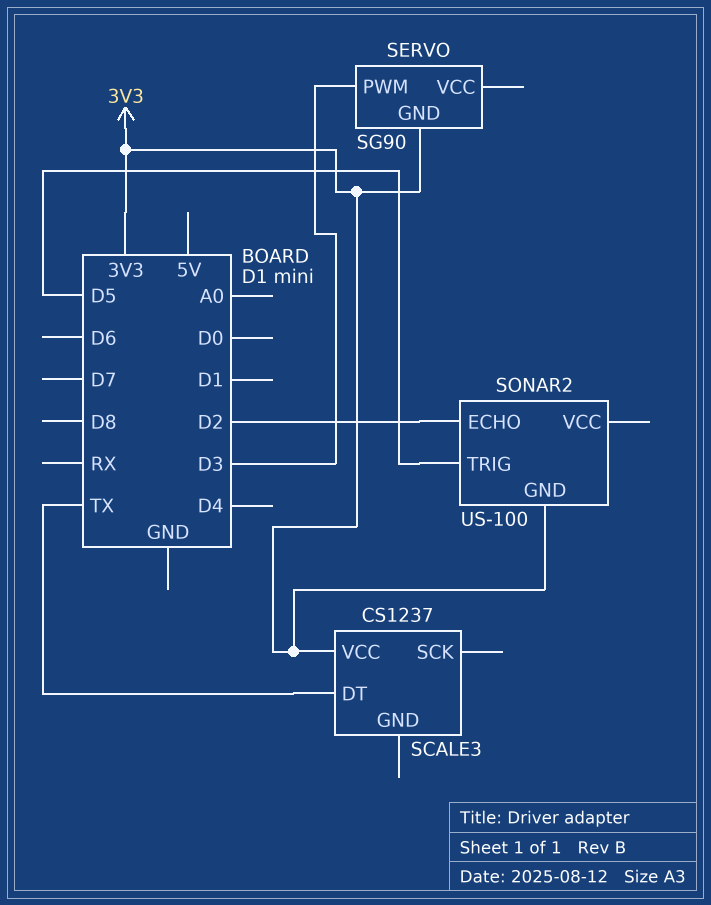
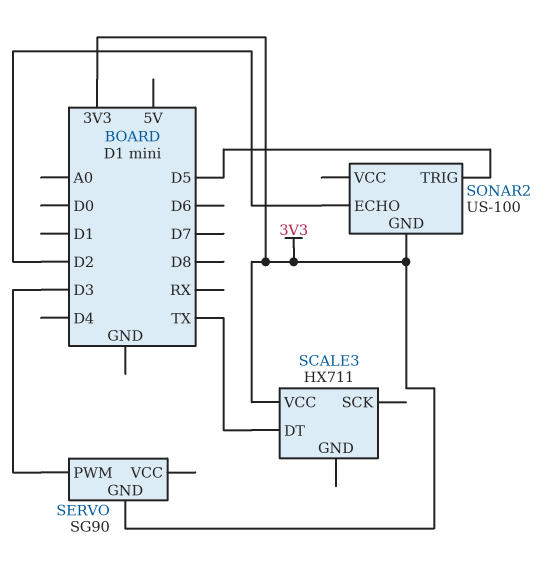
SCALE3: CS1237 -> HX711

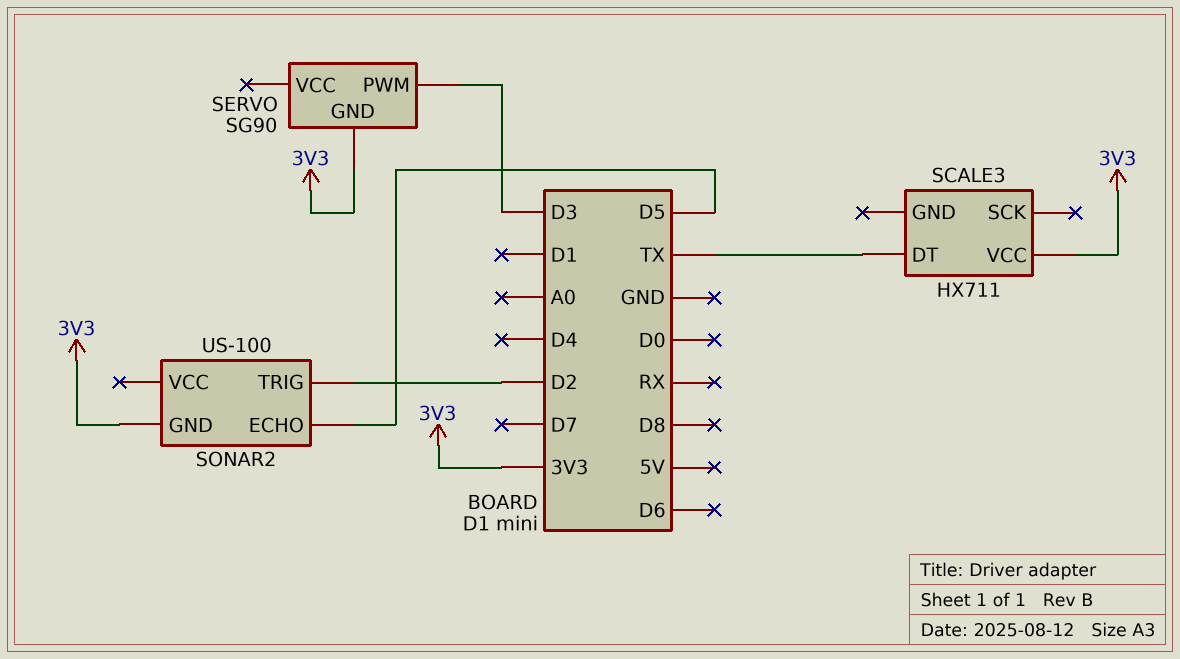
SONAR2 pin ECHO: D2 -> D5
SONAR2 pin TRIG: D5 -> D2

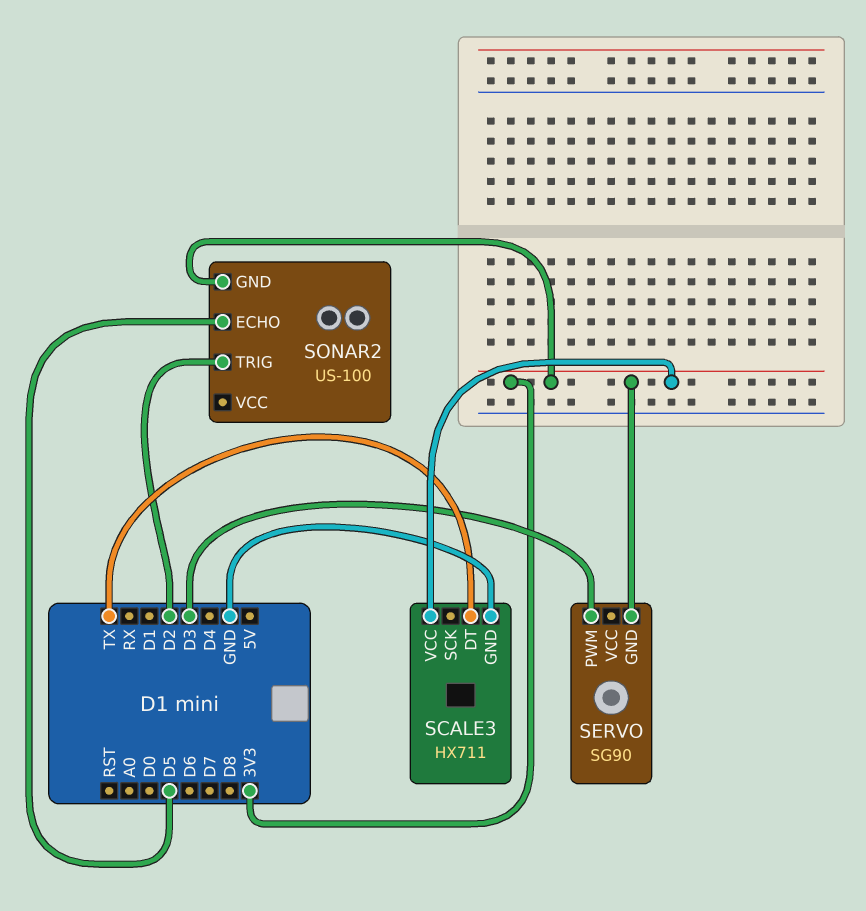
SCALE3 pin GND: none -> GND

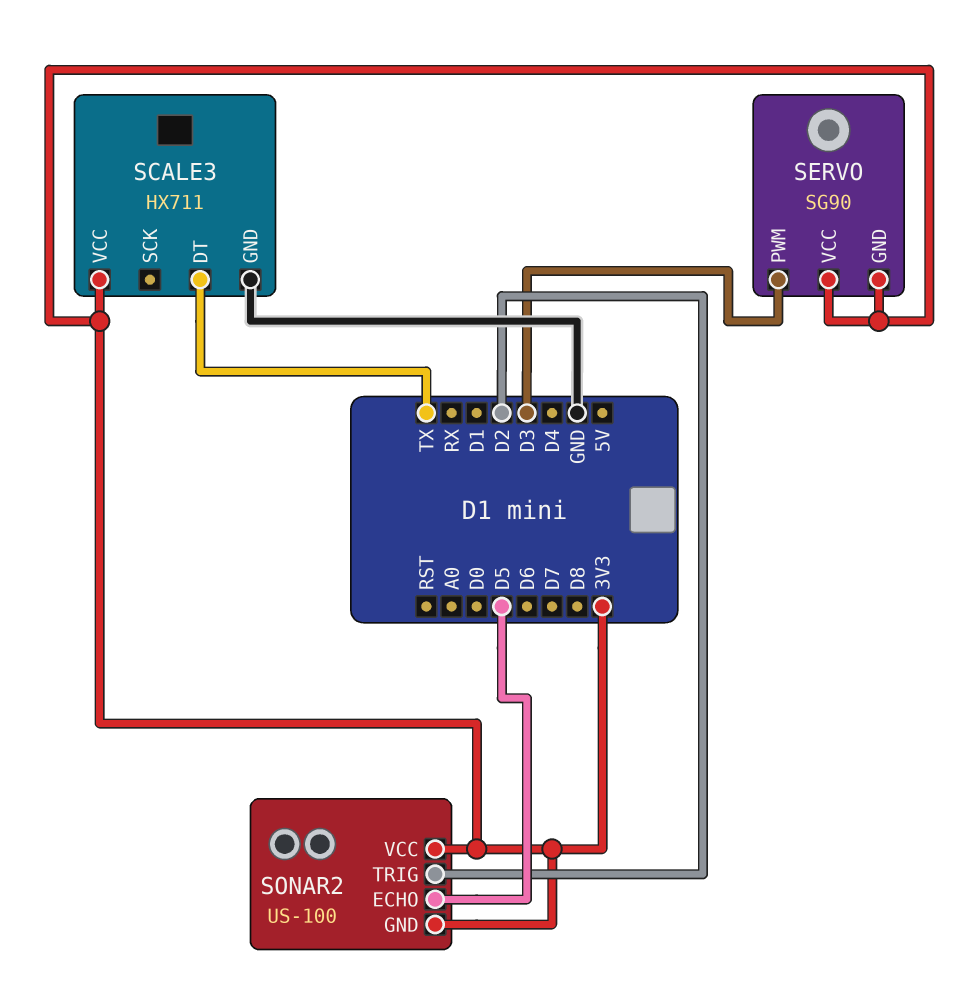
SERVO pin VCC: none -> 3V3
SONAR2 pin VCC: none -> 3V3

